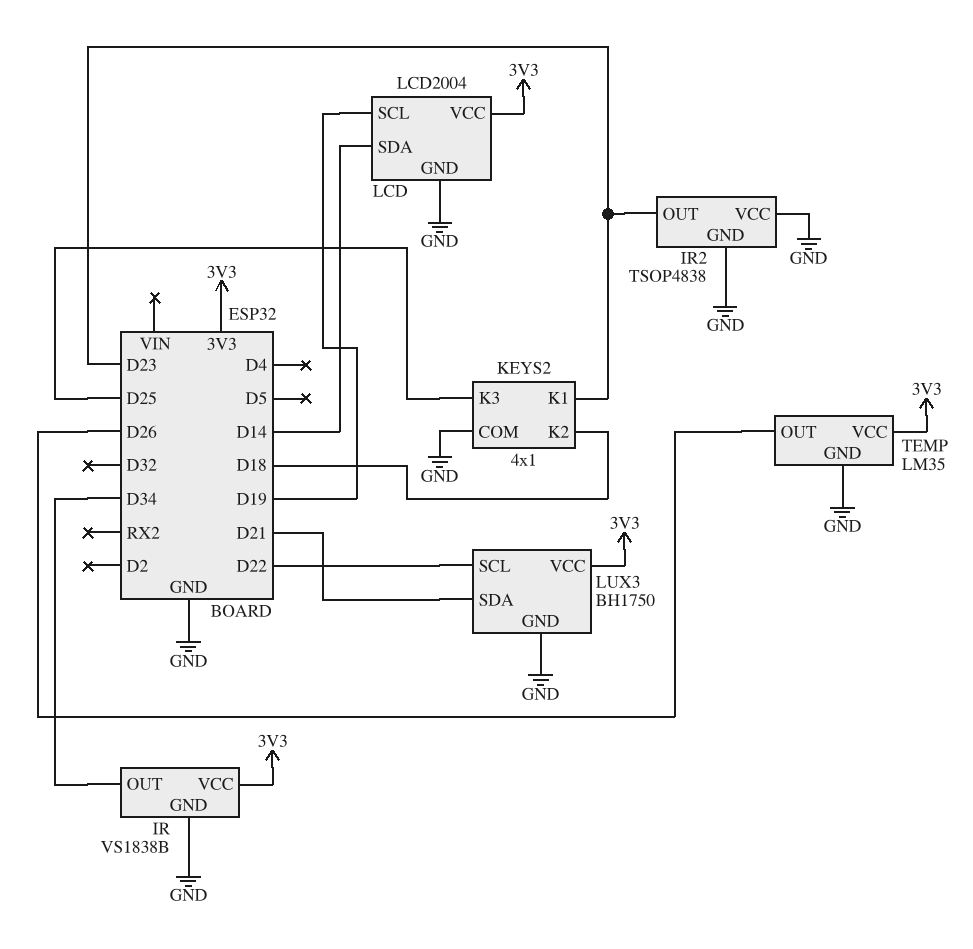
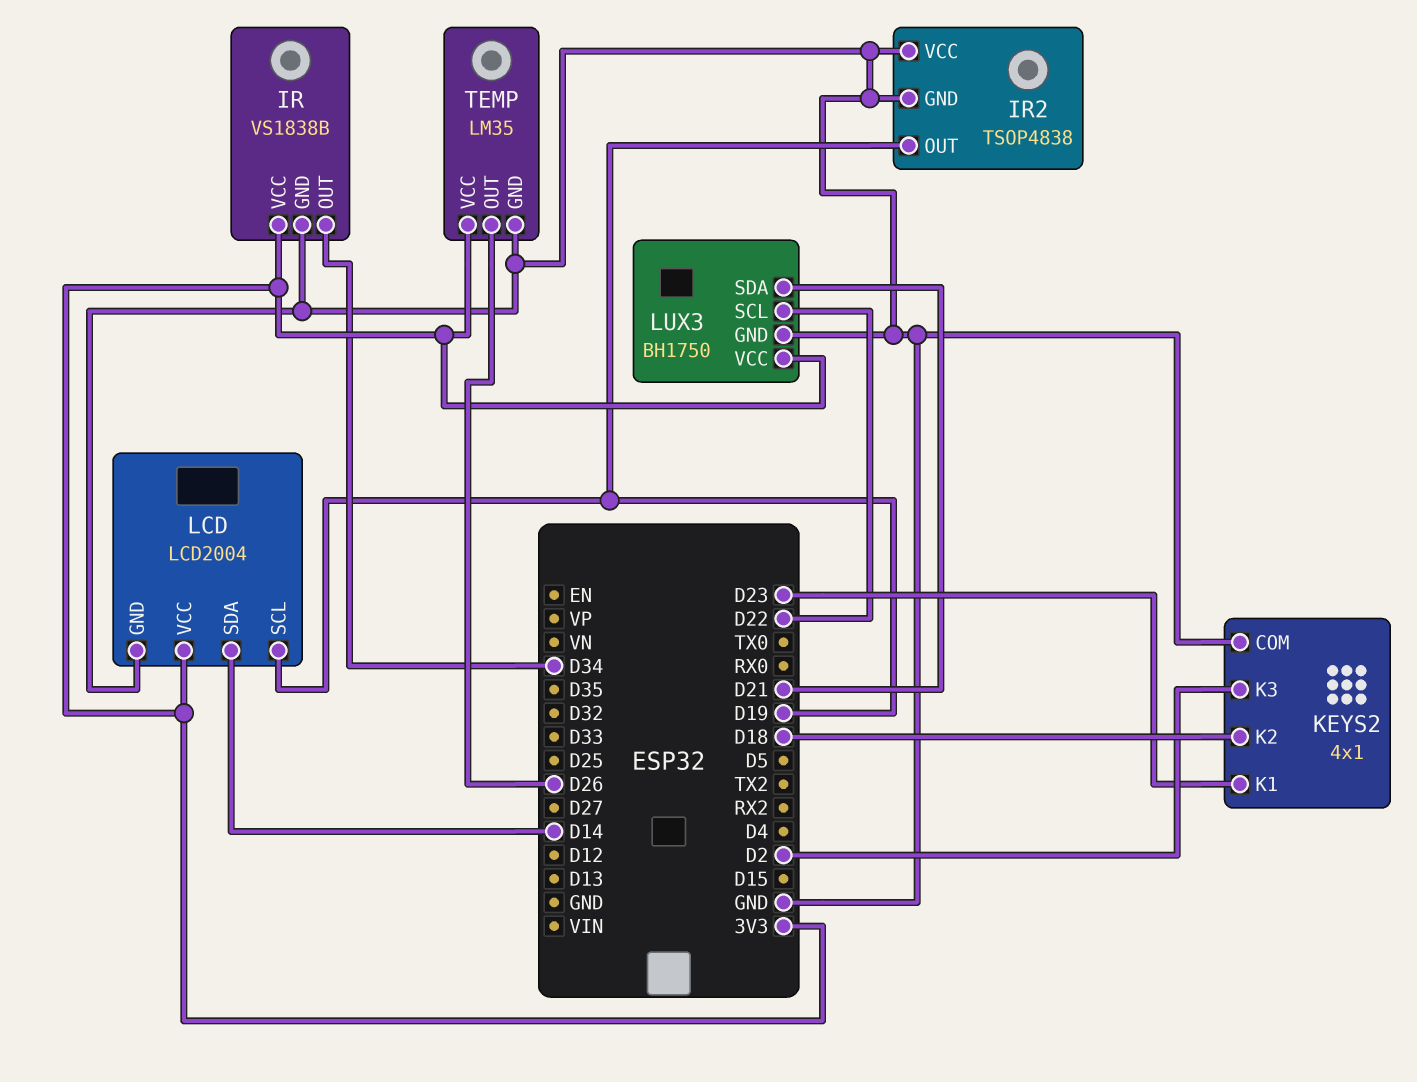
IR2 pin OUT: D23 -> D19
KEYS2 pin K3: D25 -> D2

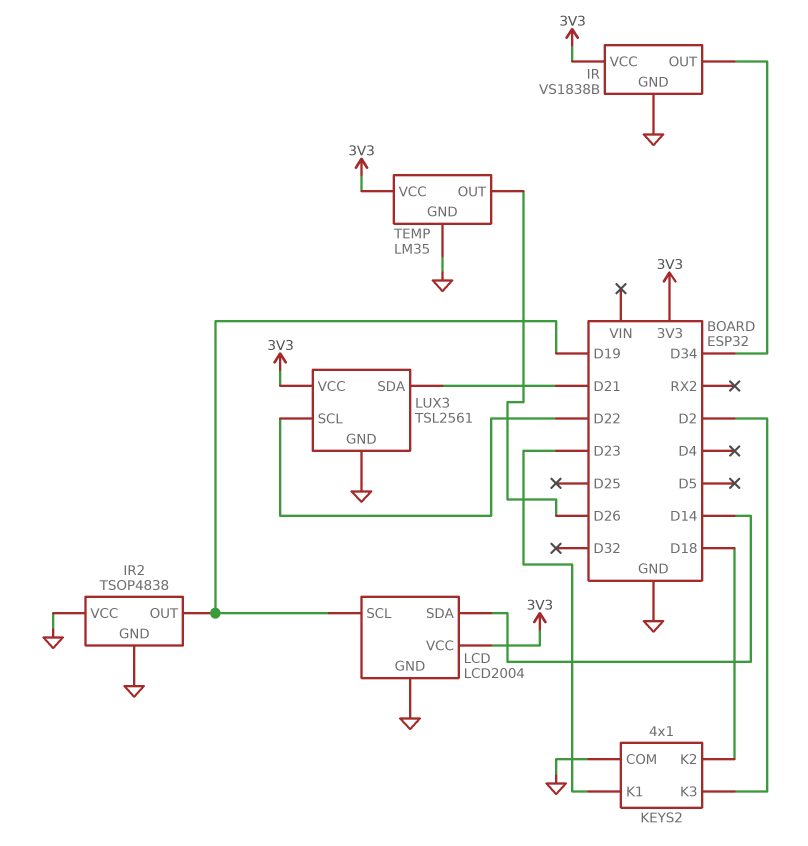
LUX3: BH1750 -> TSL2561

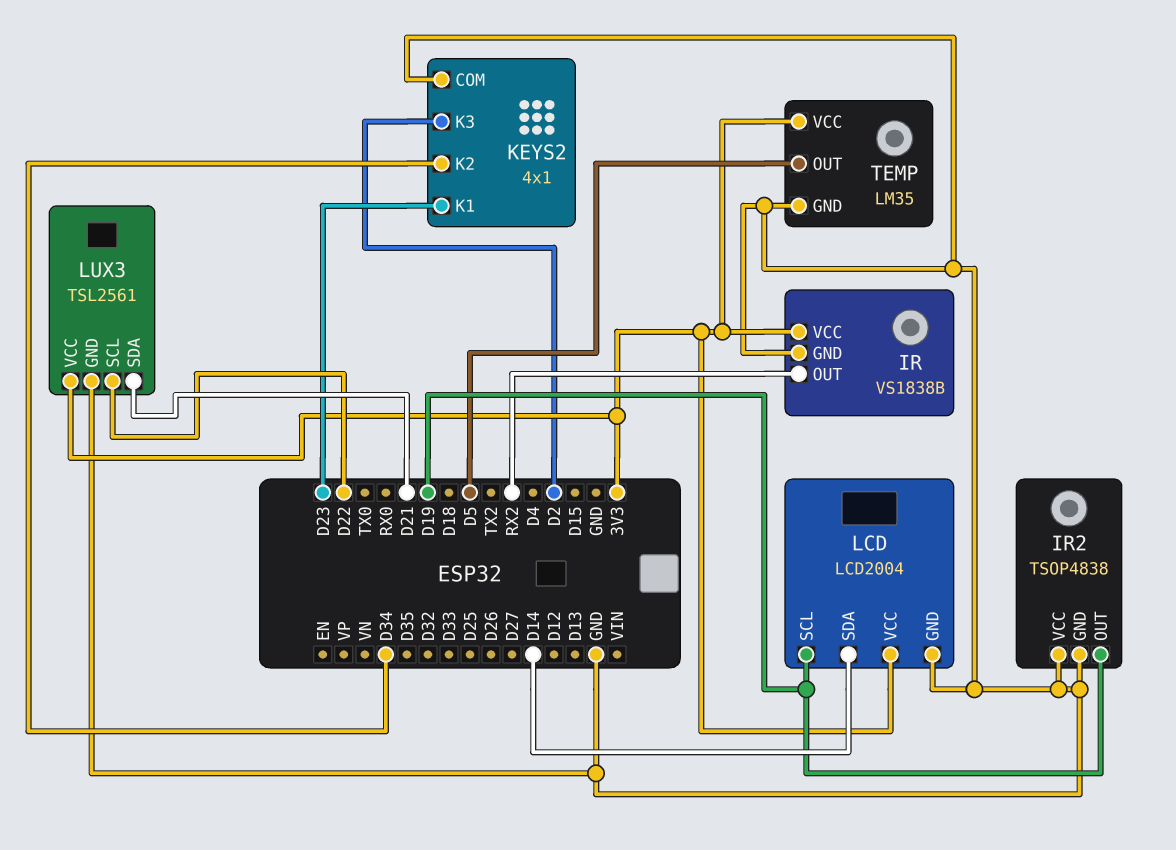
IR pin OUT: D34 -> RX2
KEYS2 pin K2: D18 -> D34
TEMP pin OUT: D26 -> D5

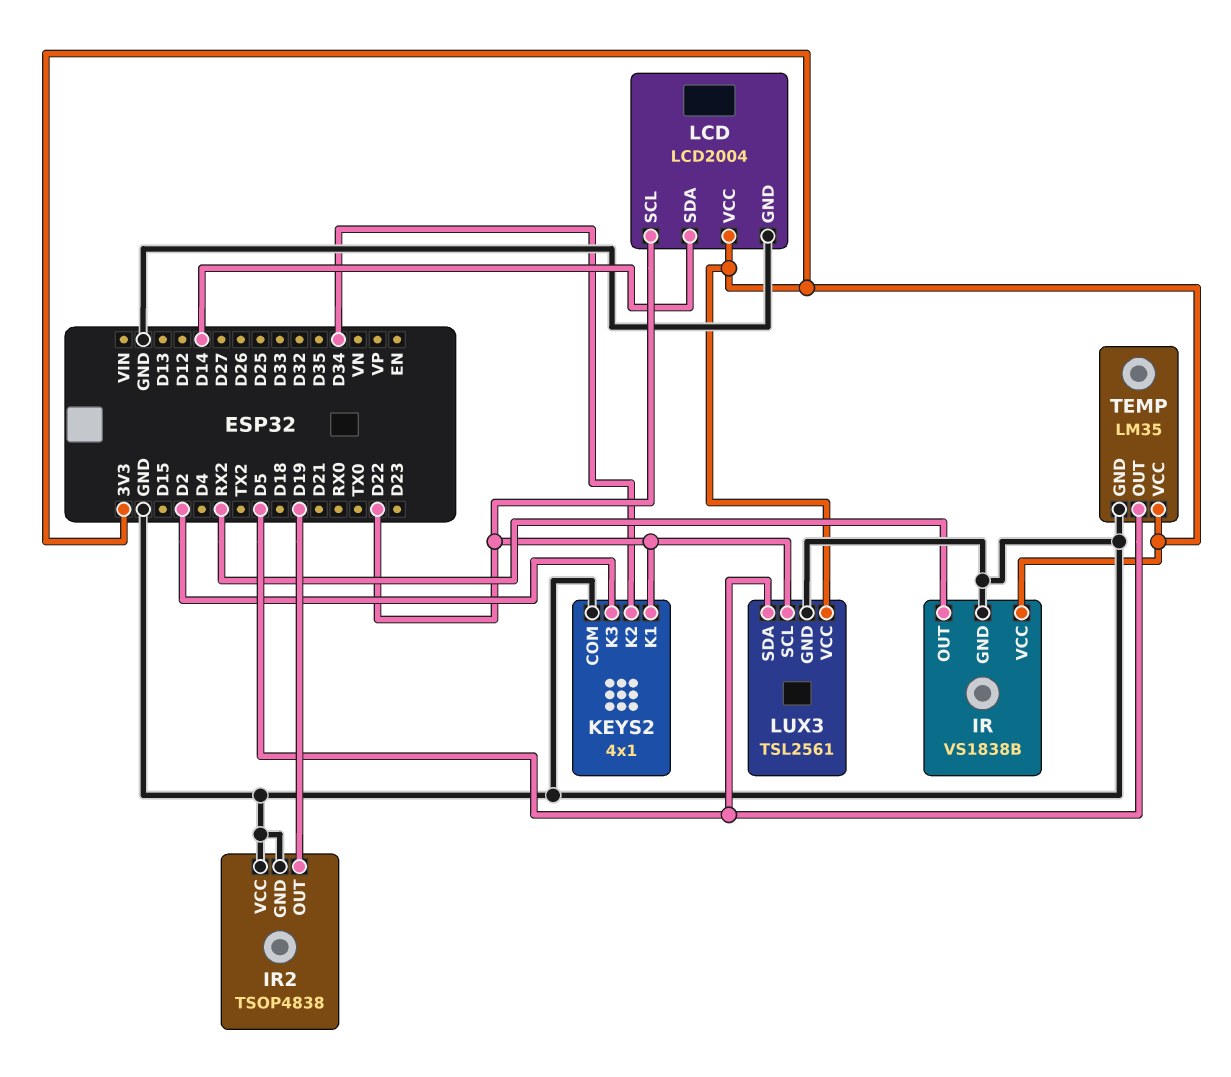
KEYS2 pin K1: D23 -> D22
LCD pin SCL: D19 -> D22
LUX3 pin SDA: D21 -> D5

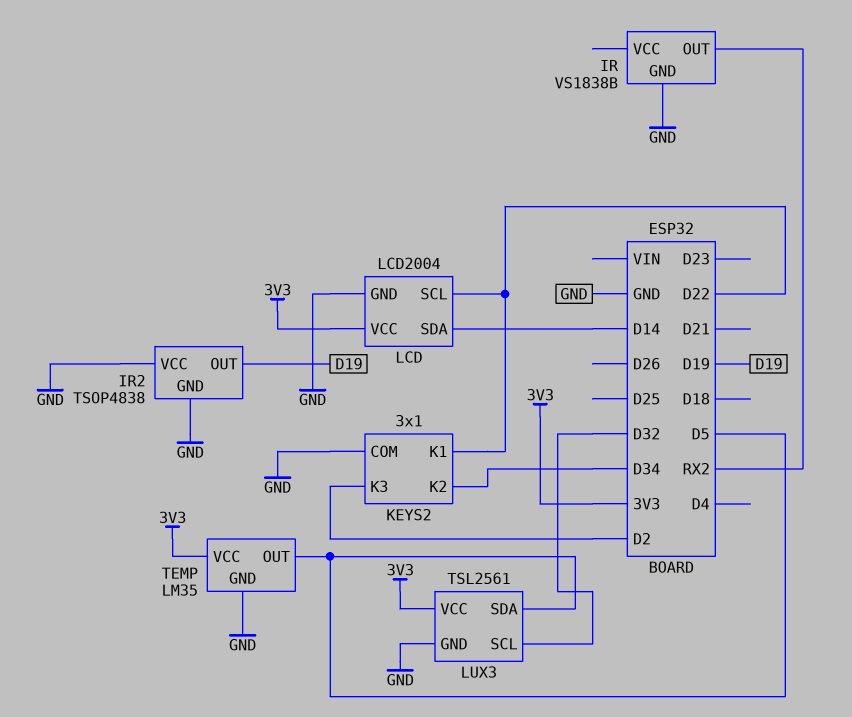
IR pin VCC: 3V3 -> none
KEYS2: 4x1 -> 3x1
LUX3 pin SCL: D22 -> D32

